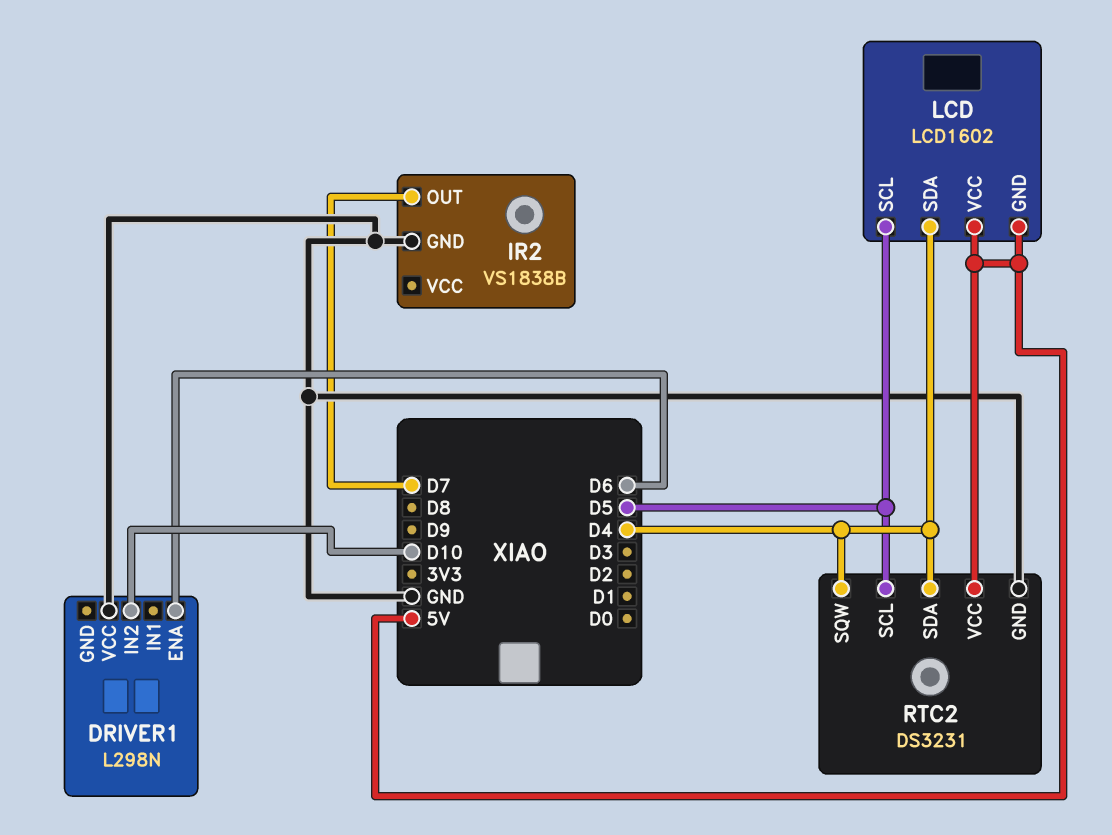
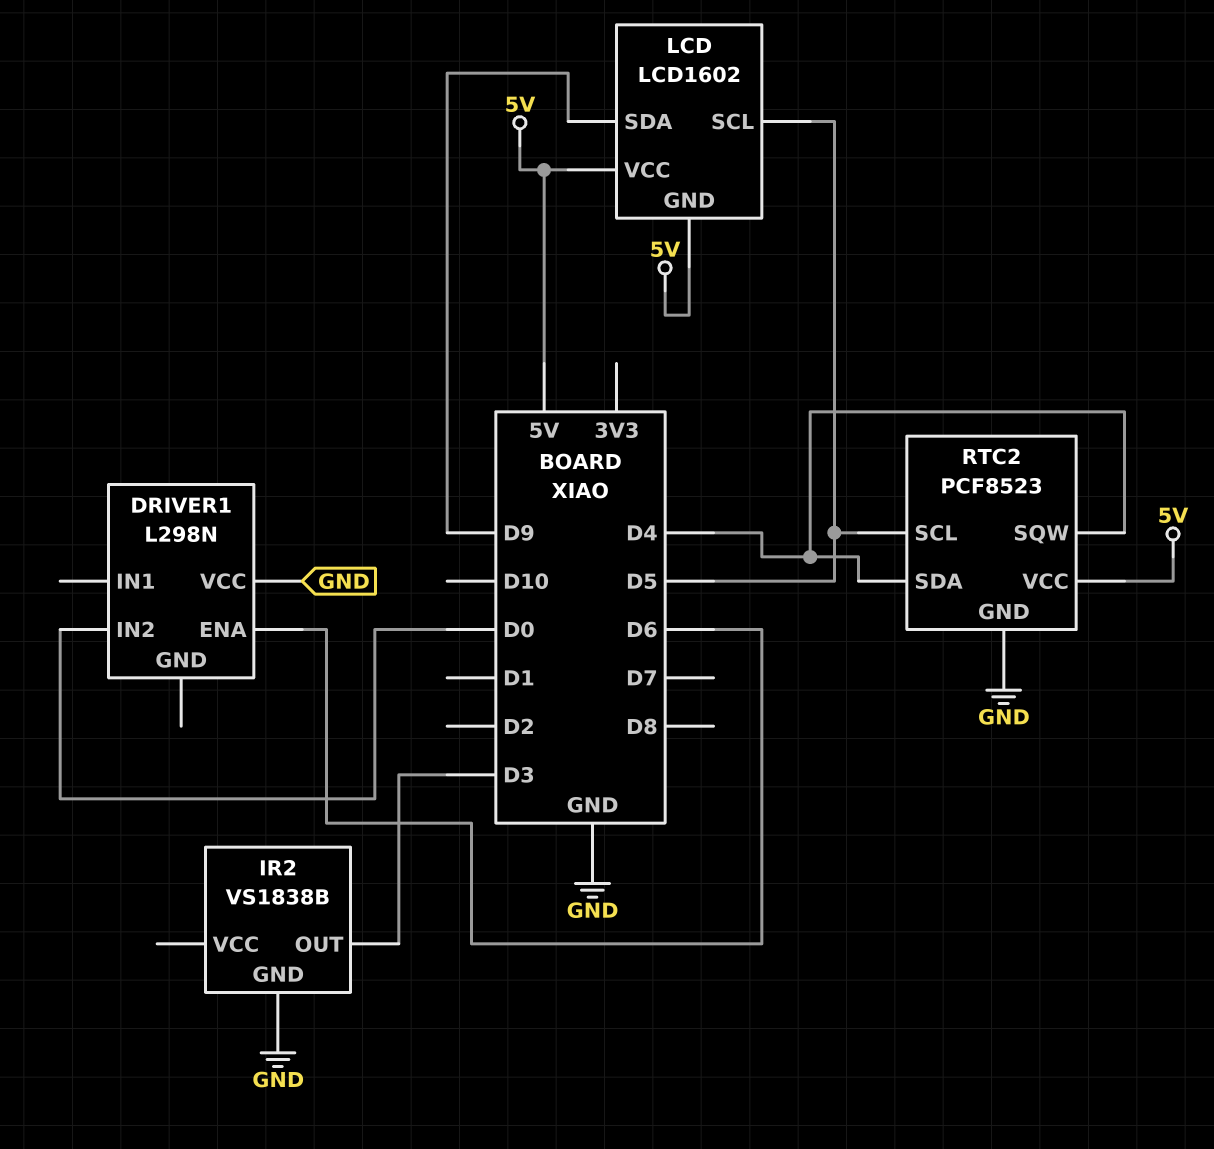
DRIVER1 pin IN2: D10 -> D0
IR2 pin OUT: D7 -> D3
LCD pin SDA: D4 -> D9
RTC2: DS3231 -> PCF8523

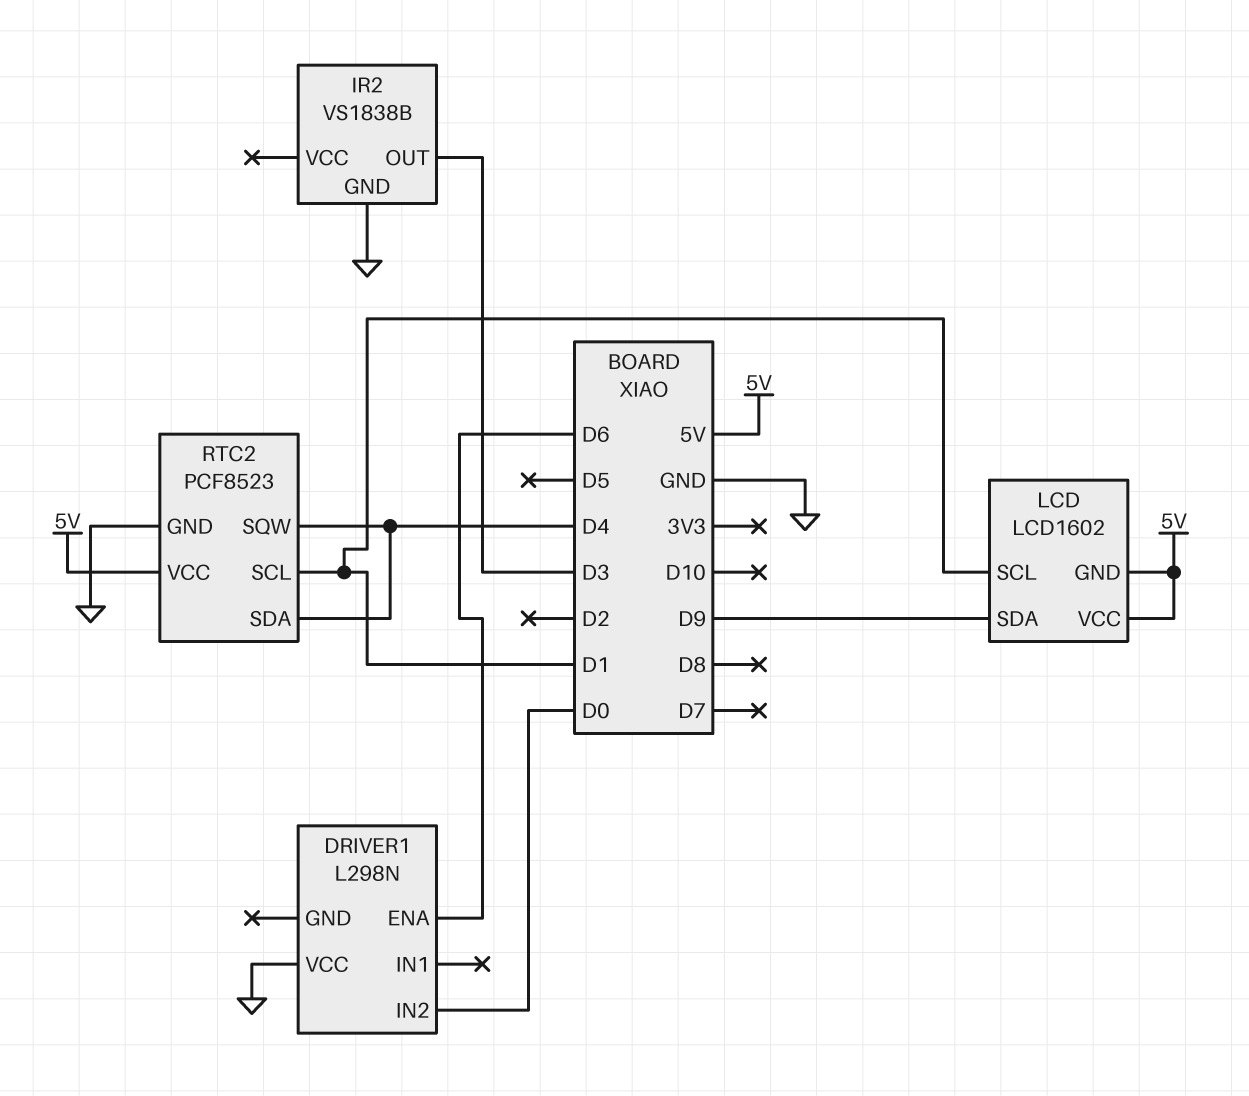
LCD pin SCL: D5 -> D1
RTC2 pin SCL: D5 -> D1

